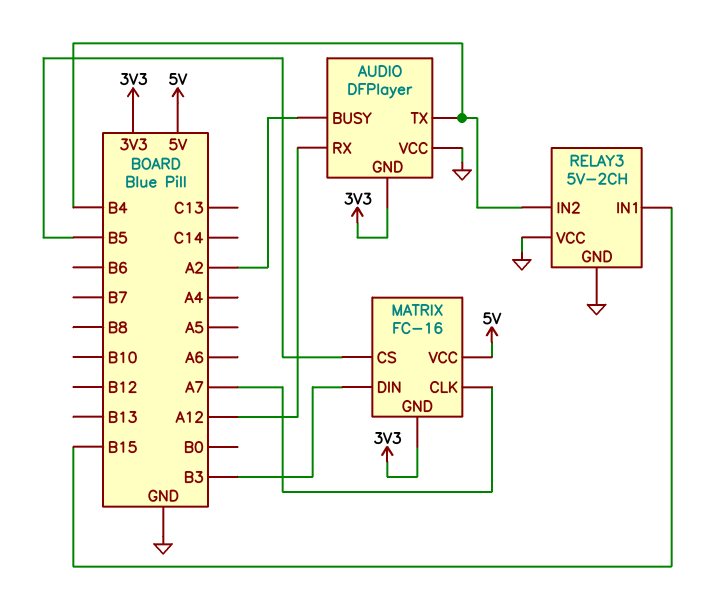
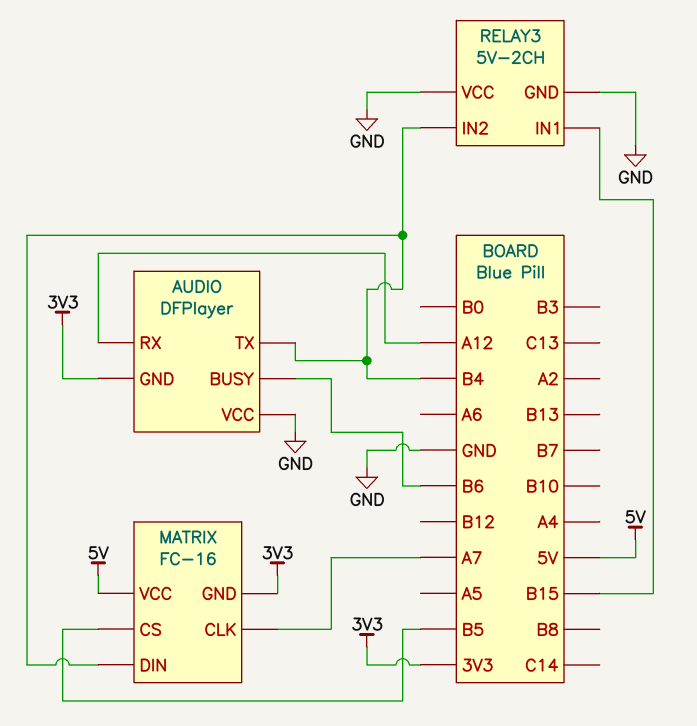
AUDIO pin BUSY: A2 -> B6
MATRIX pin DIN: B3 -> B4

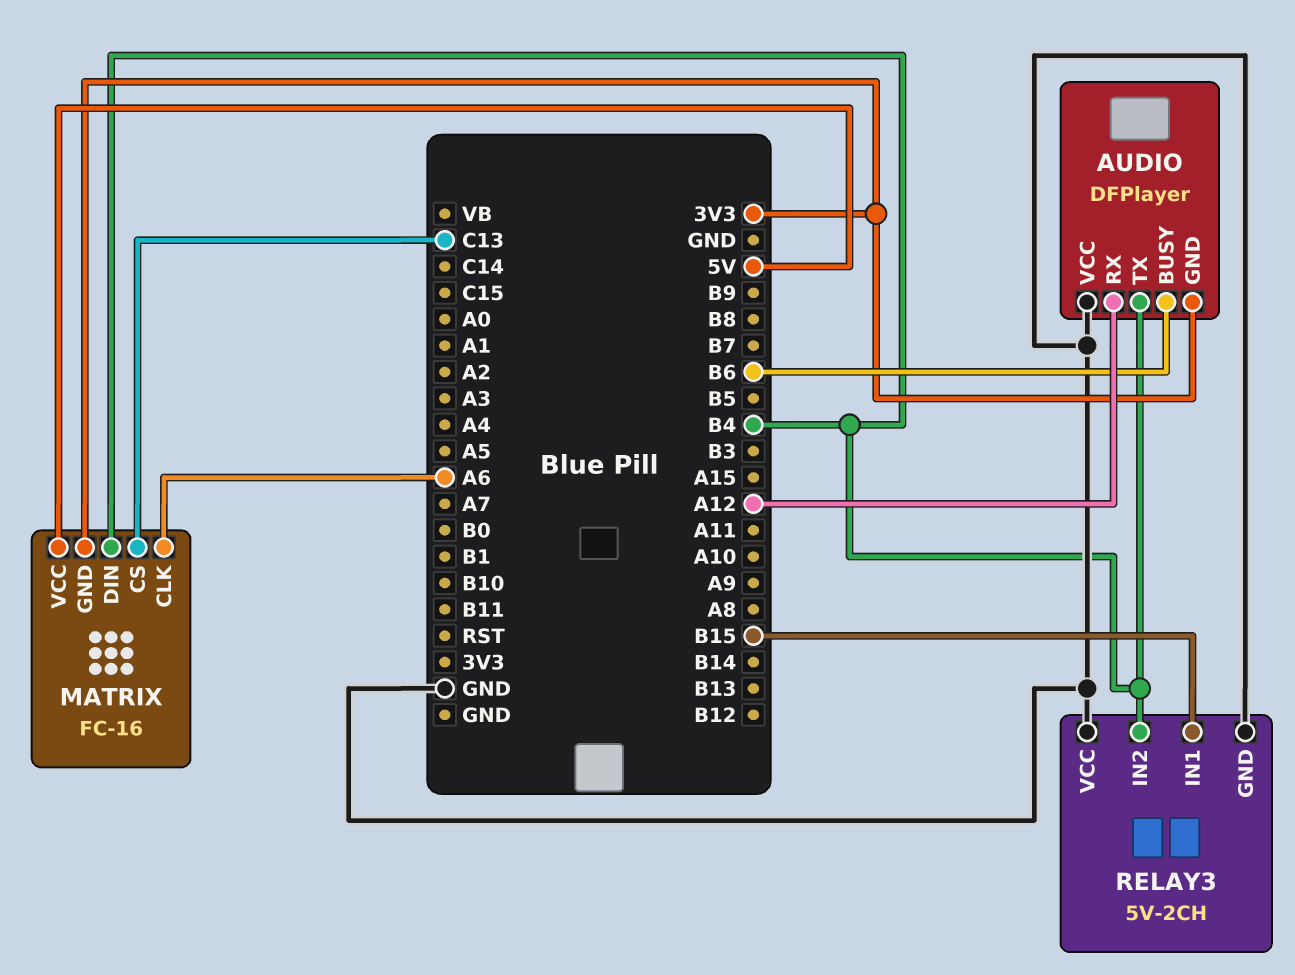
MATRIX pin CLK: A7 -> A6
MATRIX pin CS: B5 -> C13

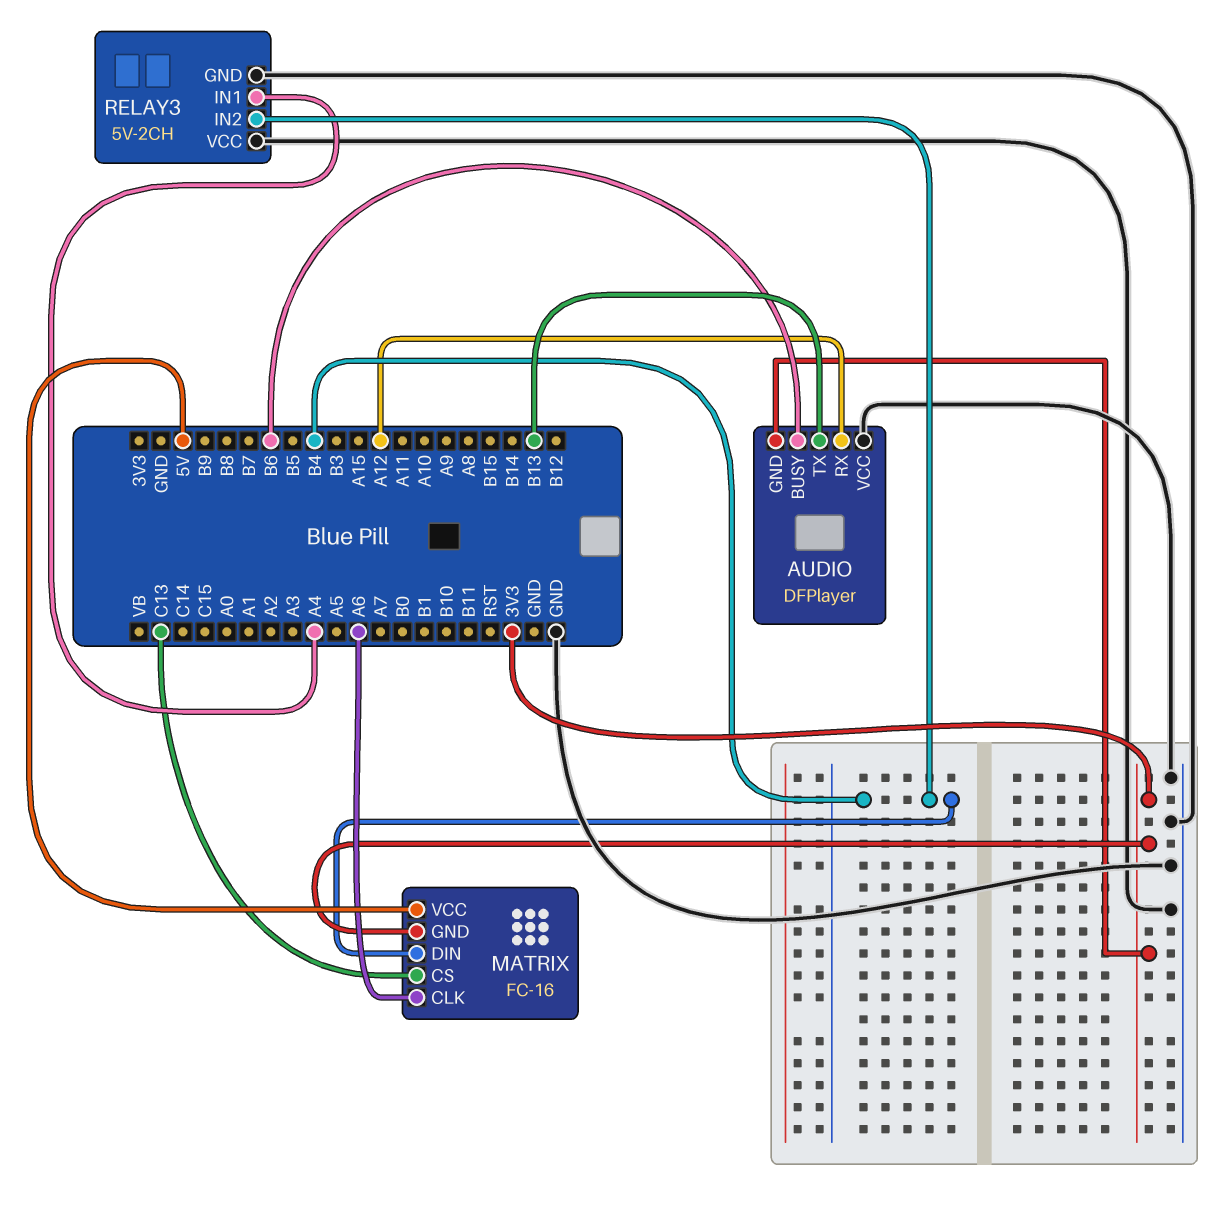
AUDIO pin TX: B4 -> B13
RELAY3 pin IN1: B15 -> A4

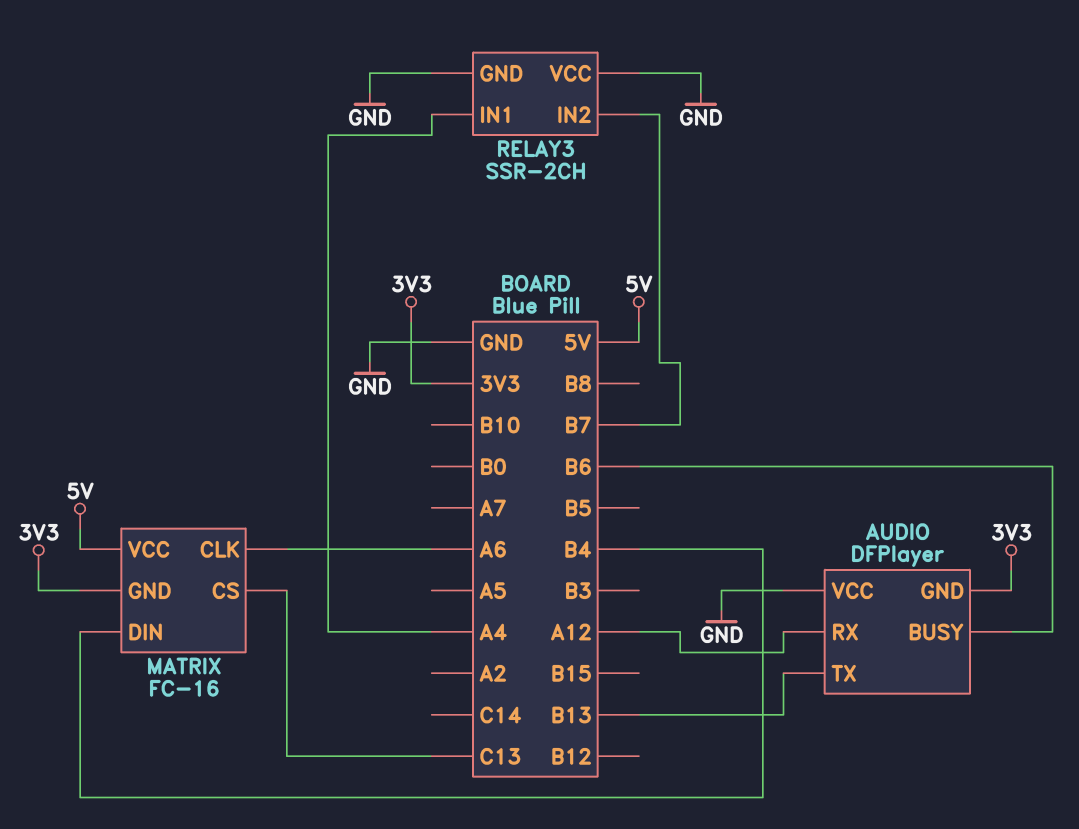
RELAY3: 5V-2CH -> SSR-2CH
RELAY3 pin IN2: B4 -> B7

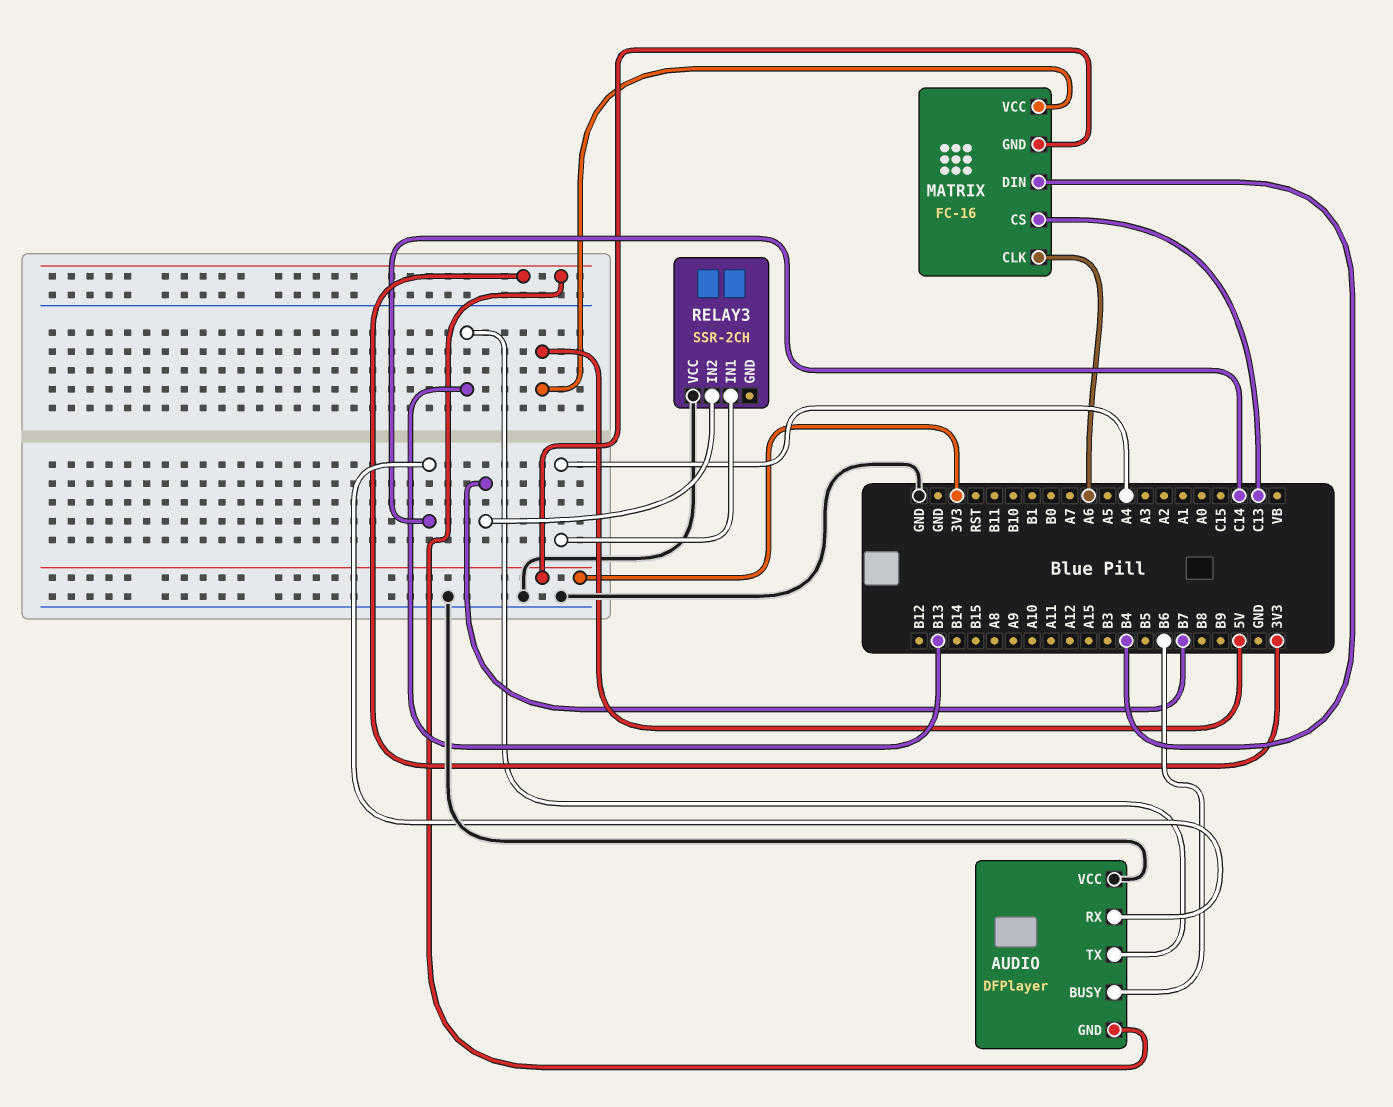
AUDIO pin RX: A12 -> C14
RELAY3 pin GND: GND -> none

